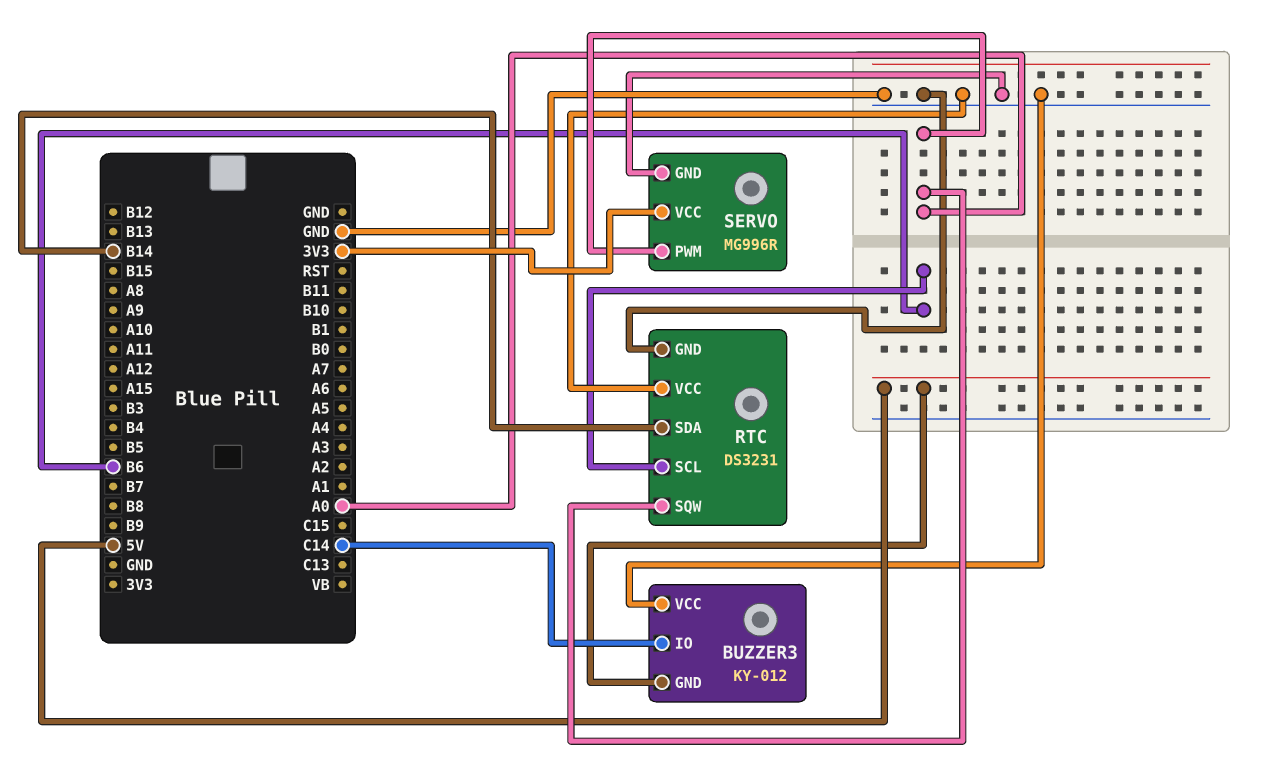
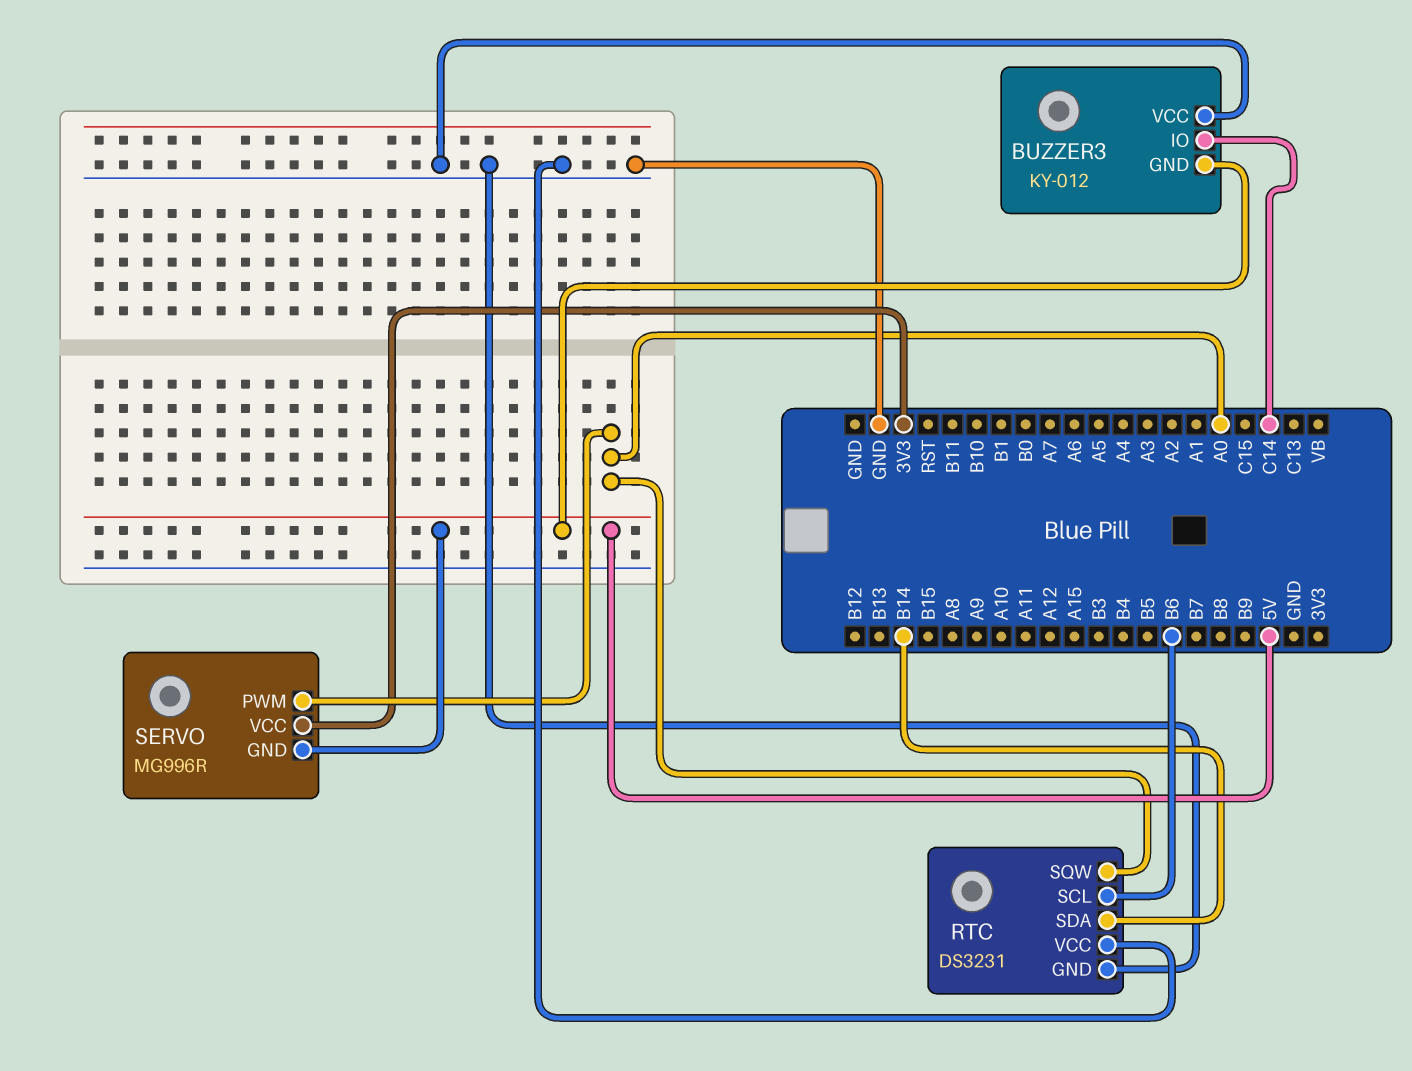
SERVO pin GND: GND -> 5V

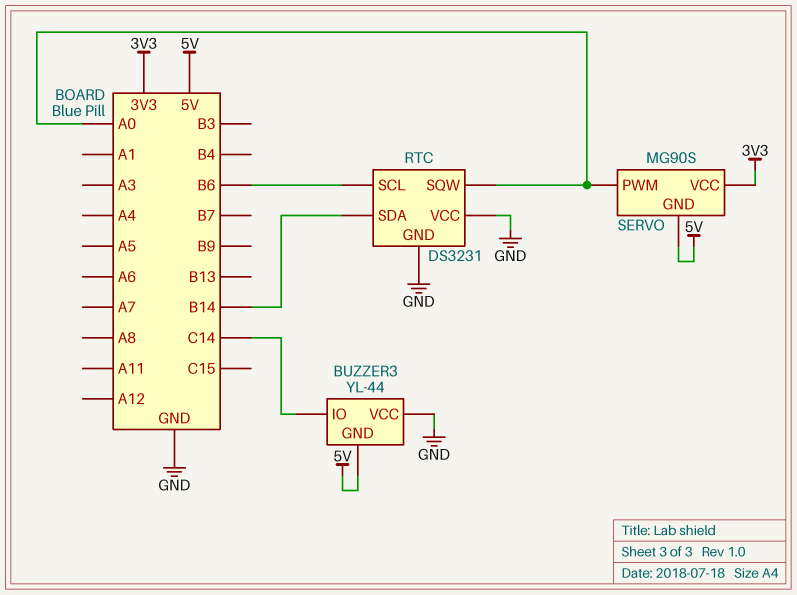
BUZZER3: KY-012 -> YL-44
SERVO: MG996R -> MG90S

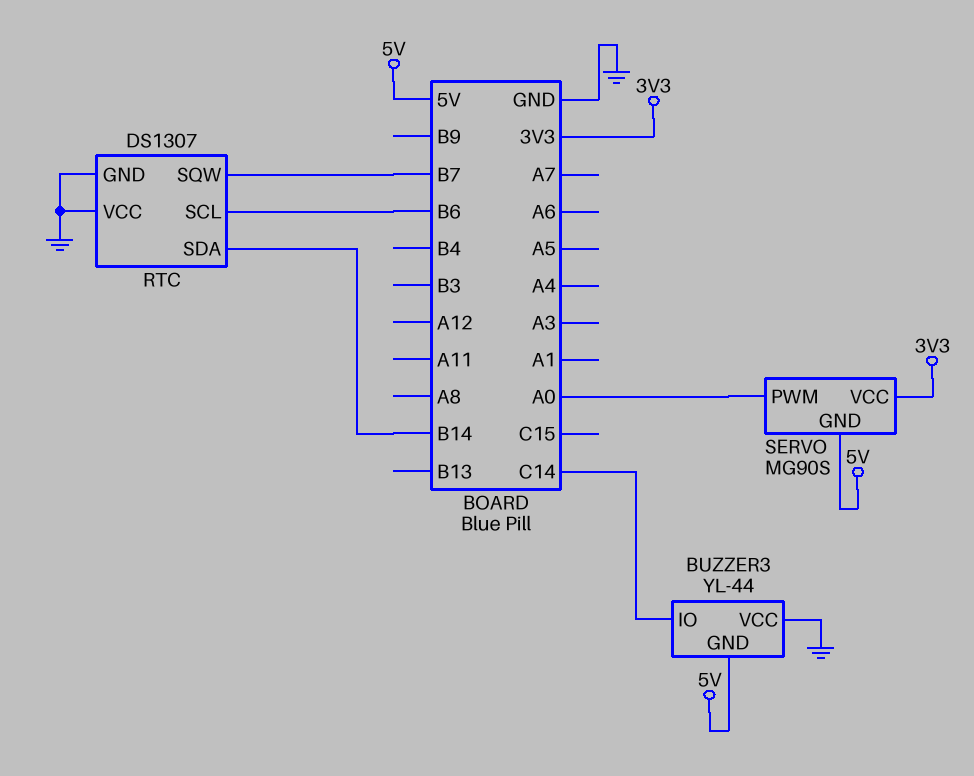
RTC: DS3231 -> DS1307
RTC pin SQW: A0 -> B7

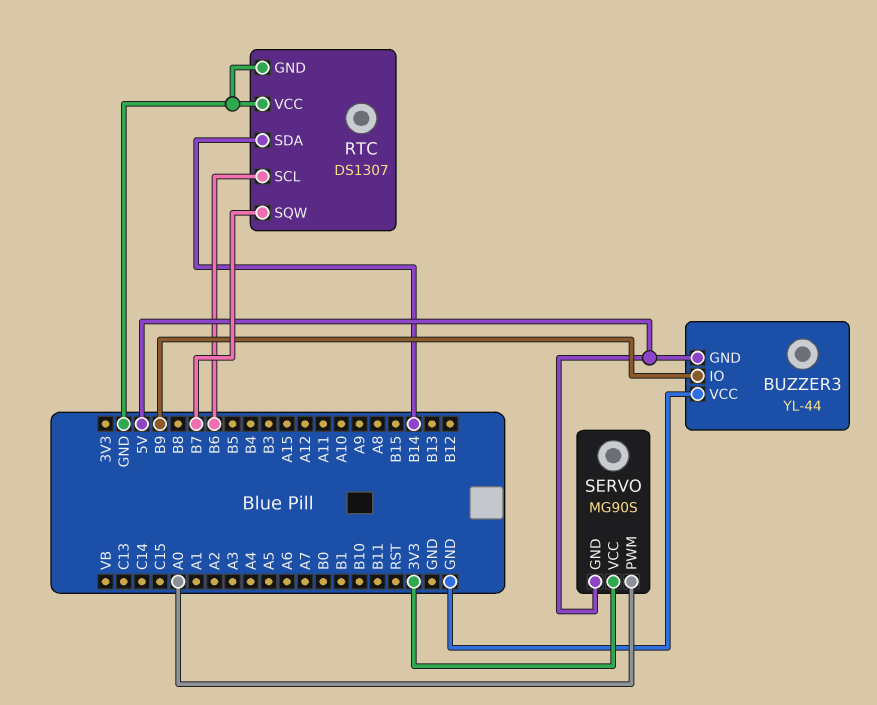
BUZZER3 pin IO: C14 -> B9

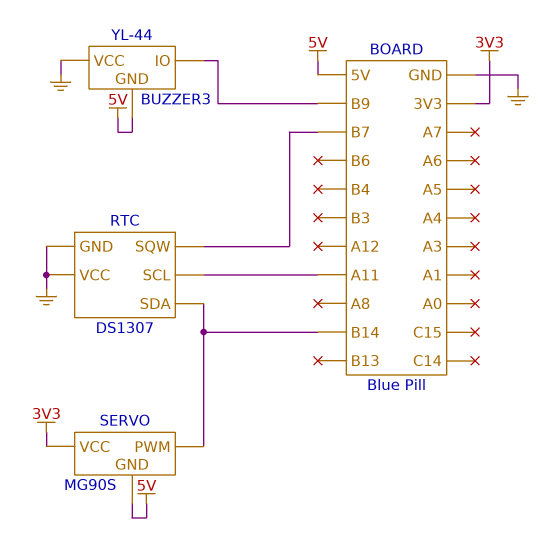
RTC pin SCL: B6 -> A11
SERVO pin PWM: A0 -> B14

